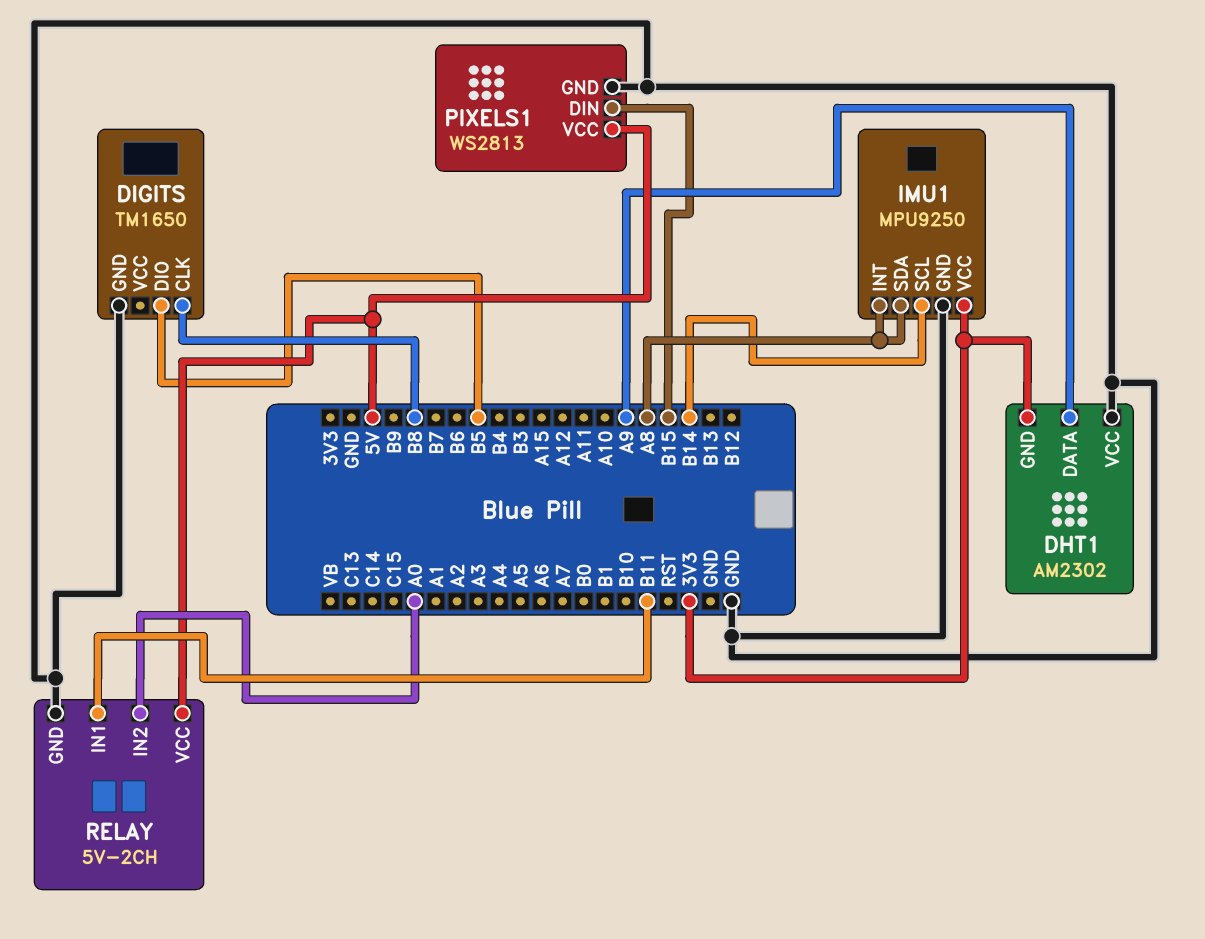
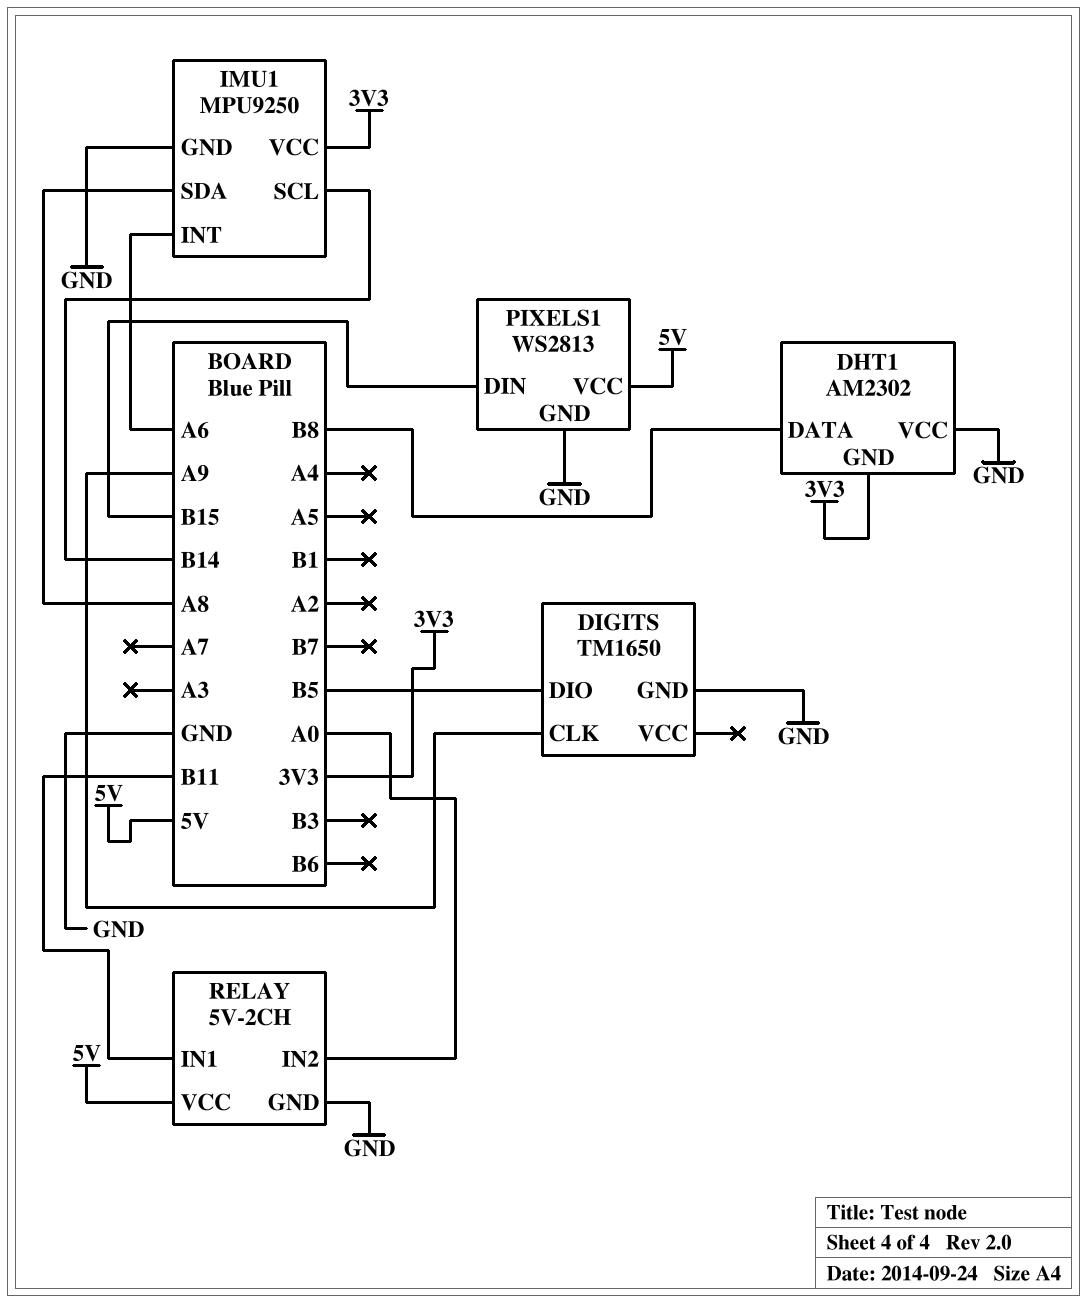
DHT1 pin DATA: A9 -> B8
DIGITS pin CLK: B8 -> A9
IMU1 pin INT: A8 -> A6

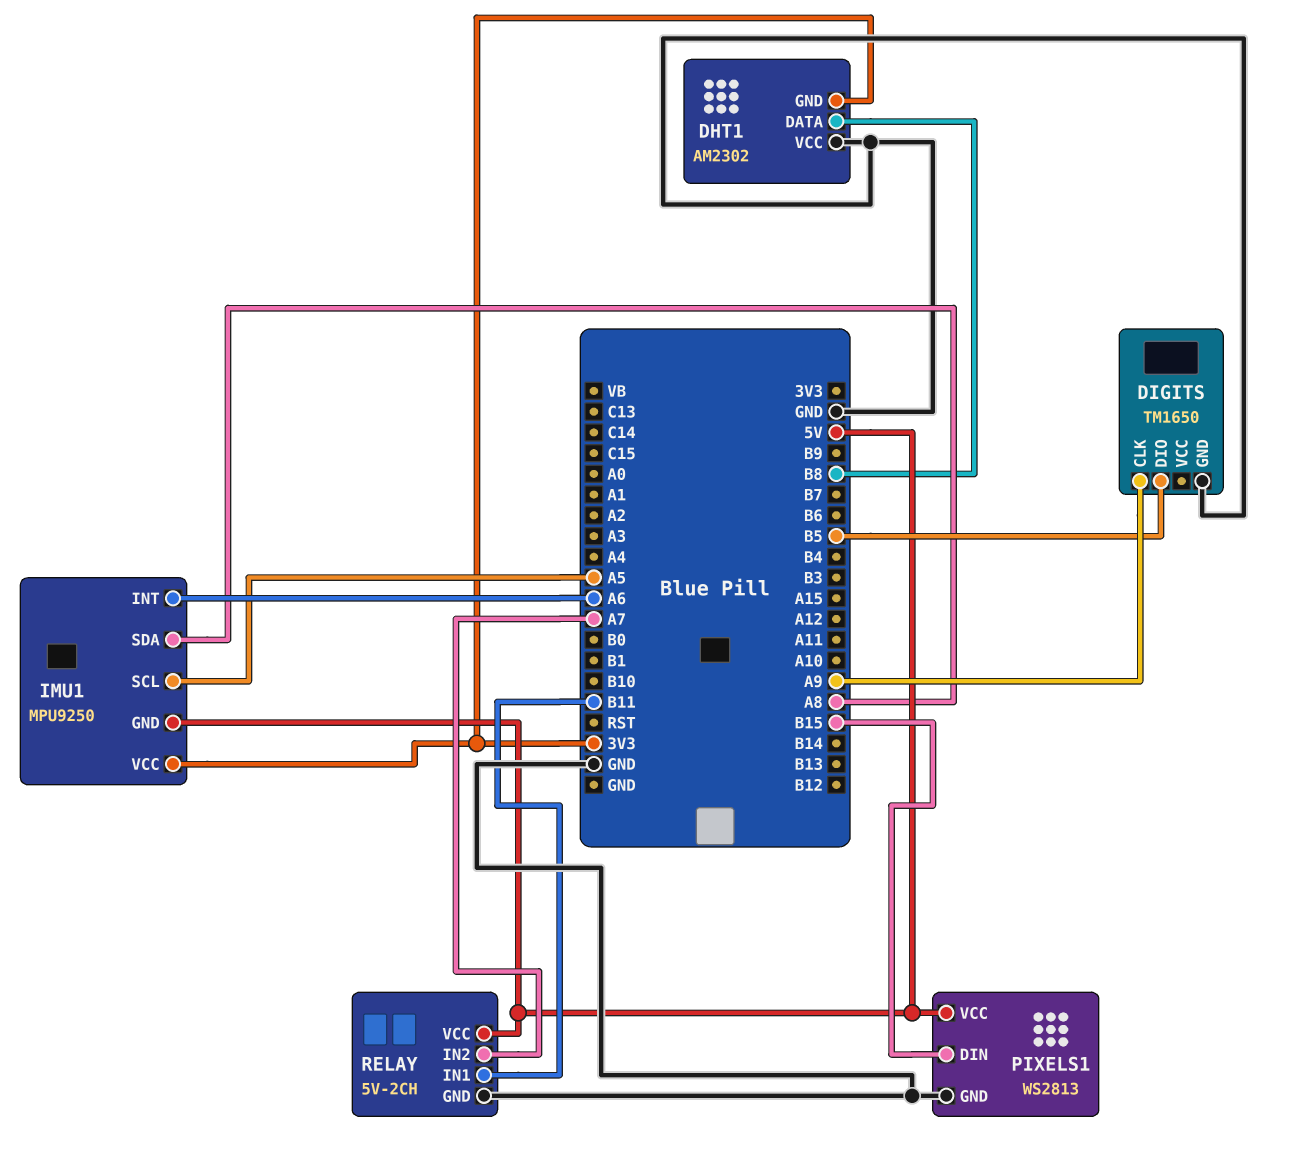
IMU1 pin GND: GND -> 5V
IMU1 pin SCL: B14 -> A5
RELAY pin IN2: A0 -> A7

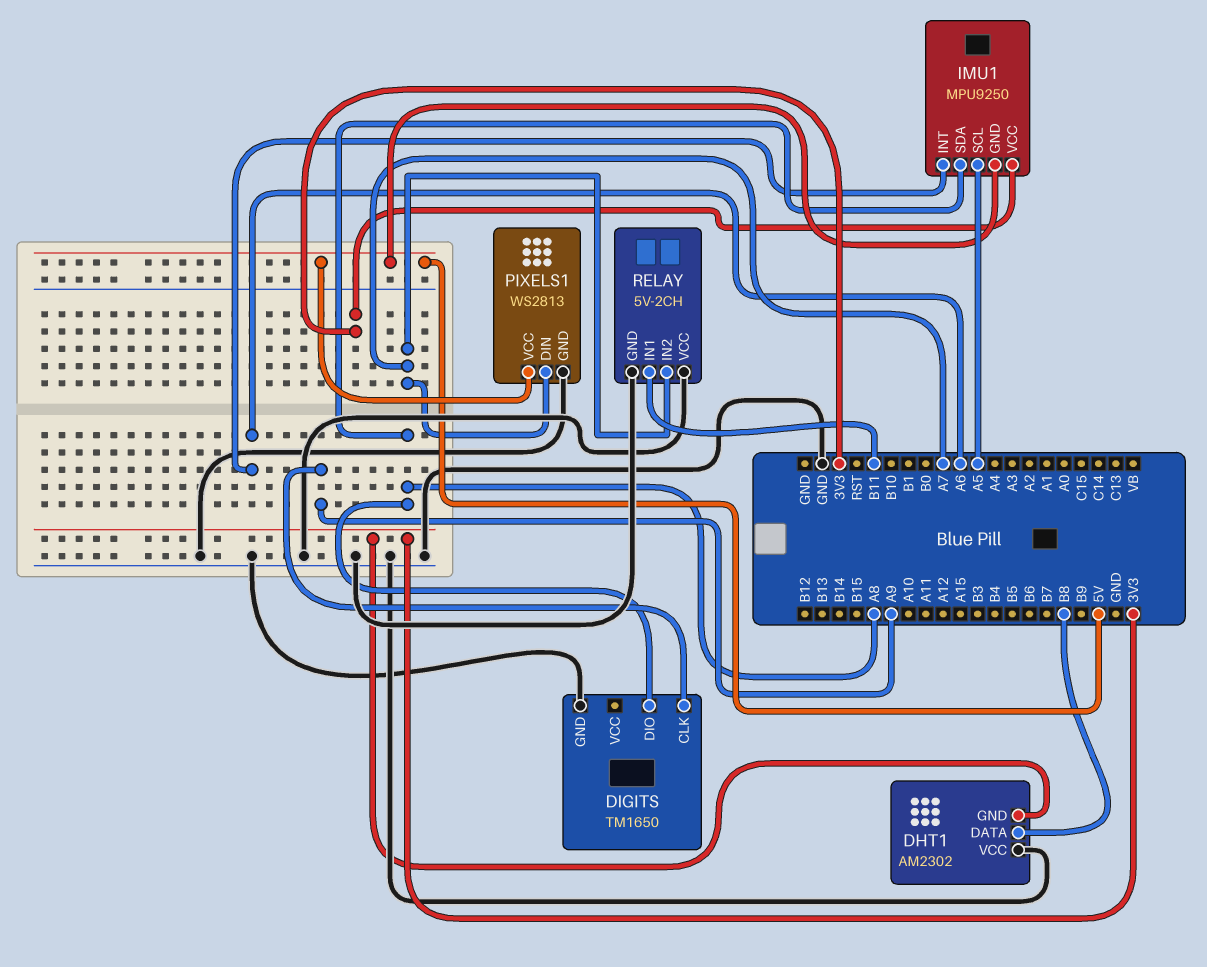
DIGITS pin DIO: B5 -> A8
PIXELS1 pin DIN: B15 -> A7
RELAY pin VCC: 5V -> GND

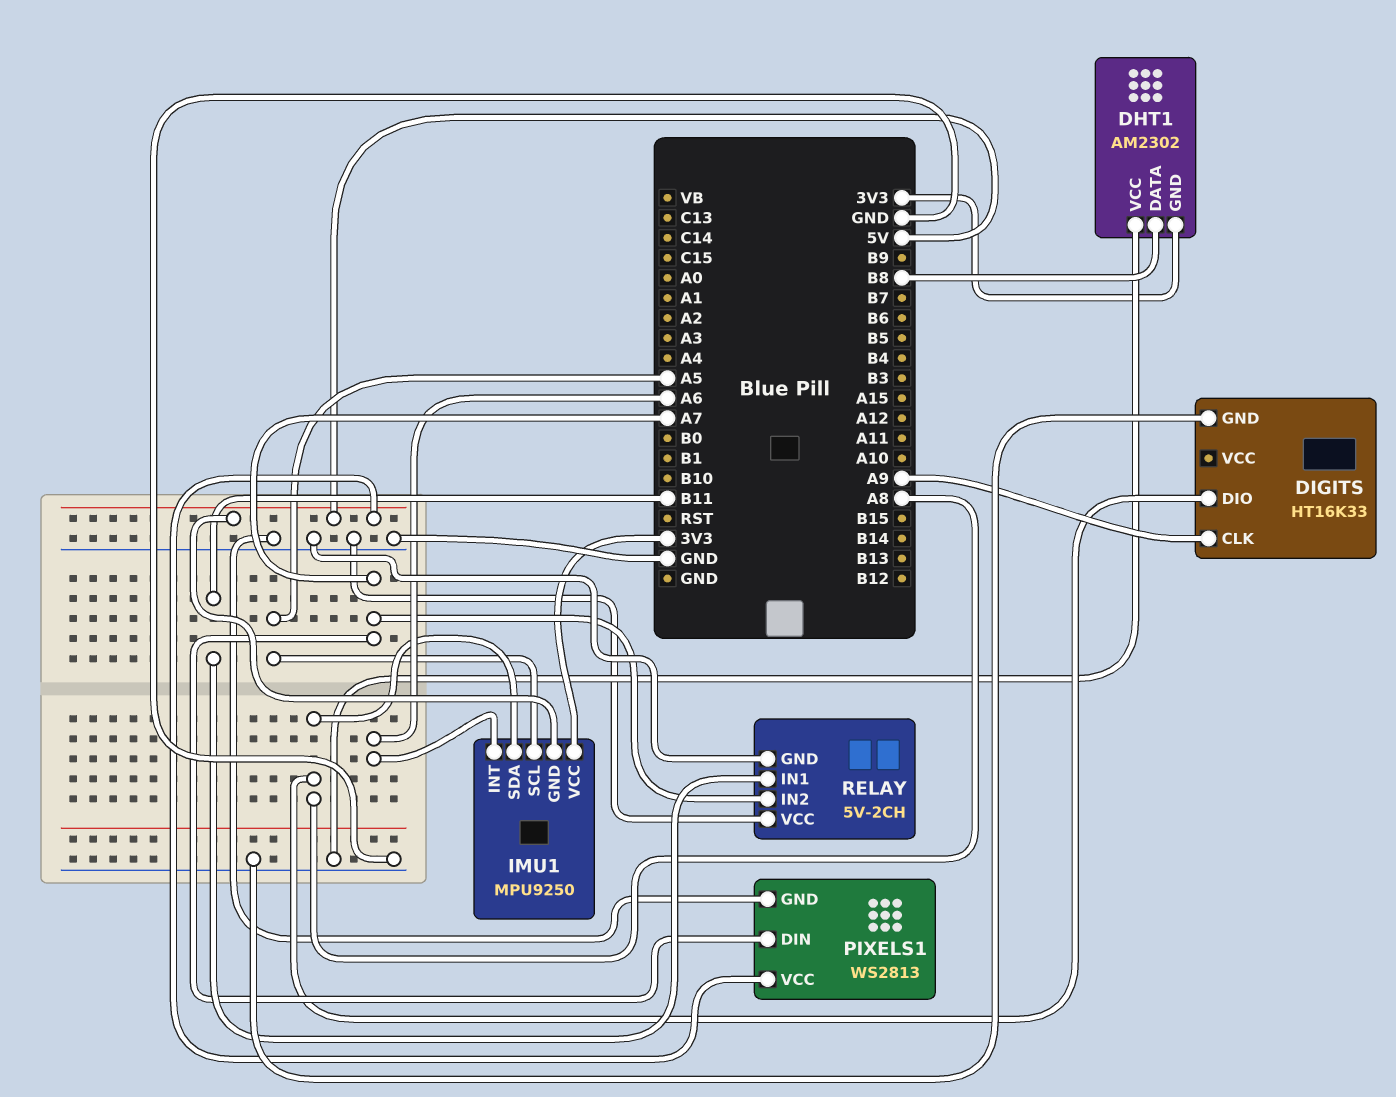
DIGITS: TM1650 -> HT16K33

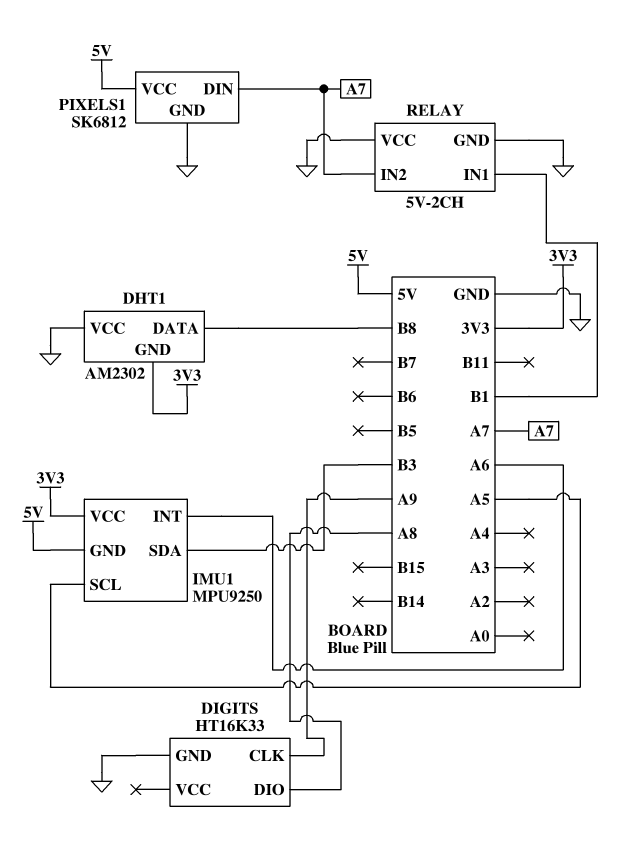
IMU1 pin SDA: A8 -> B3
PIXELS1: WS2813 -> SK6812
RELAY pin IN1: B11 -> B1

